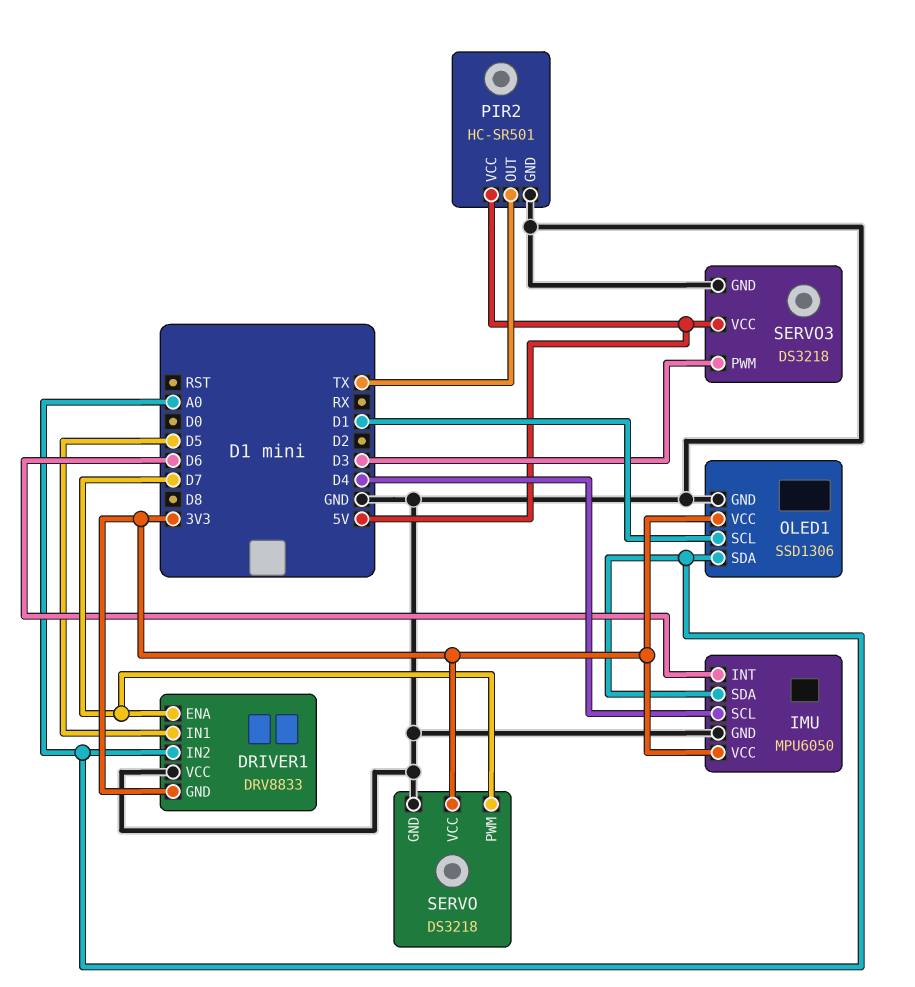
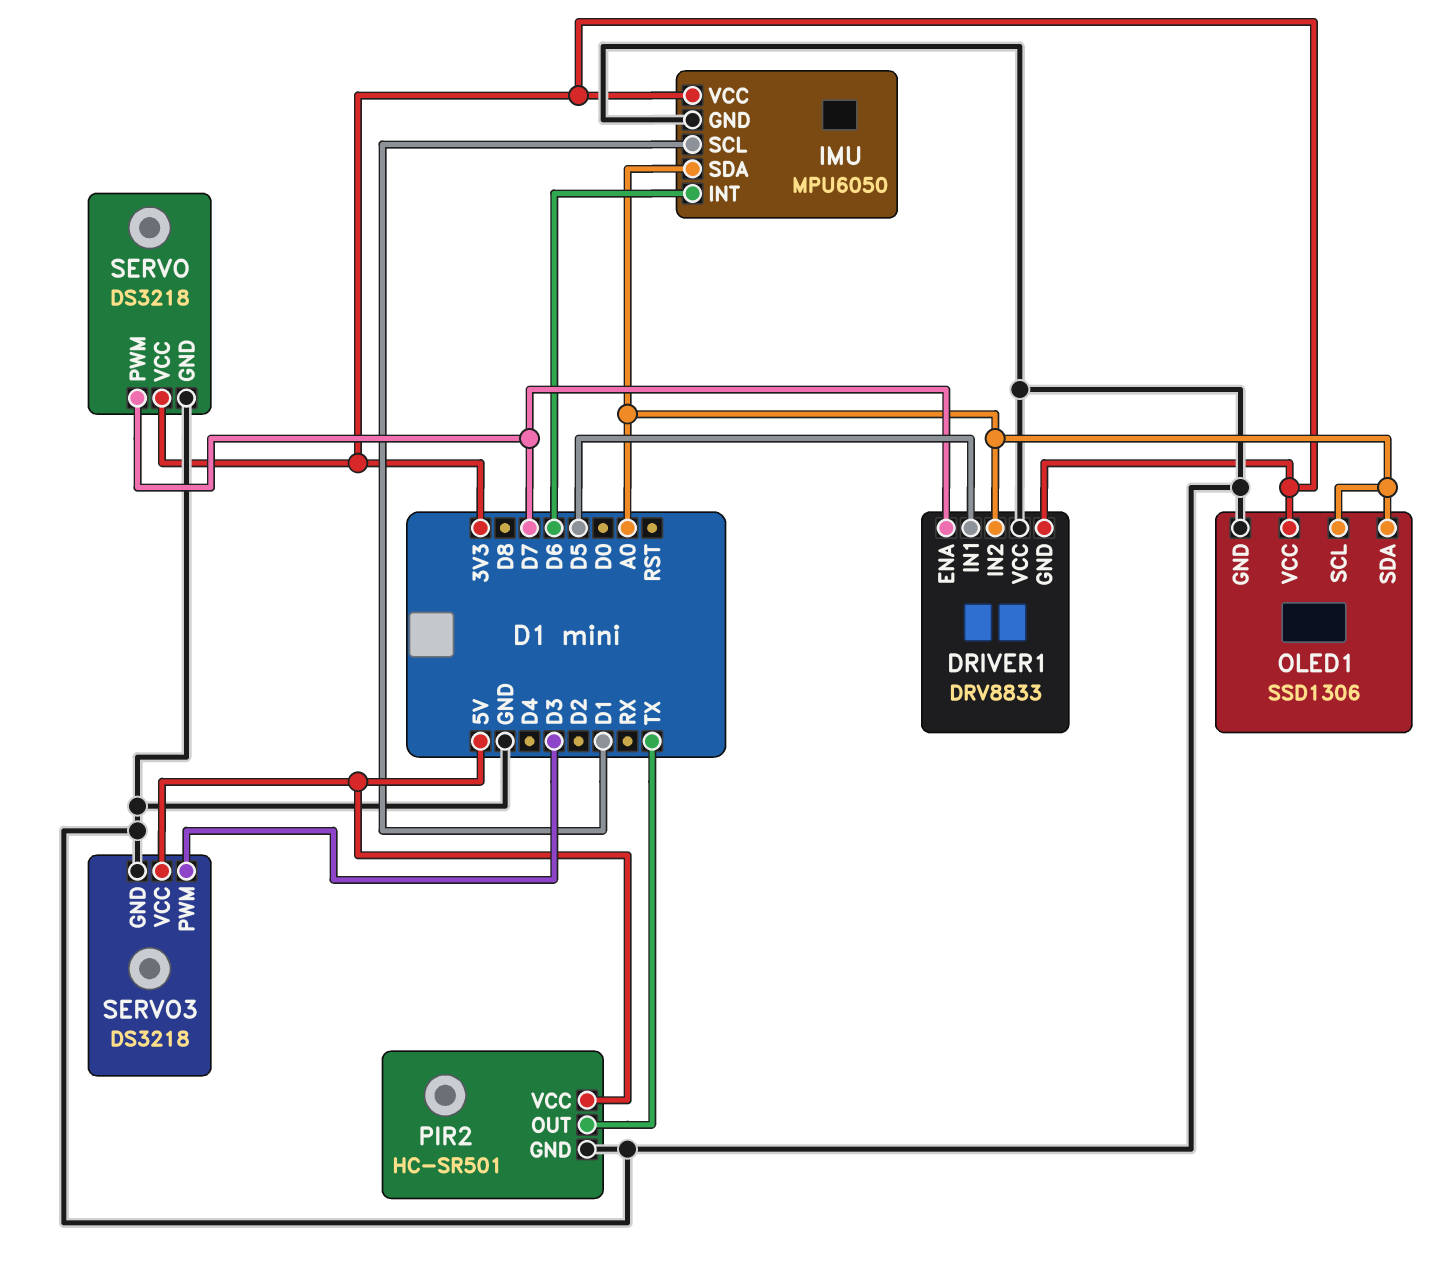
IMU pin SCL: D4 -> D1
OLED1 pin SCL: D1 -> A0

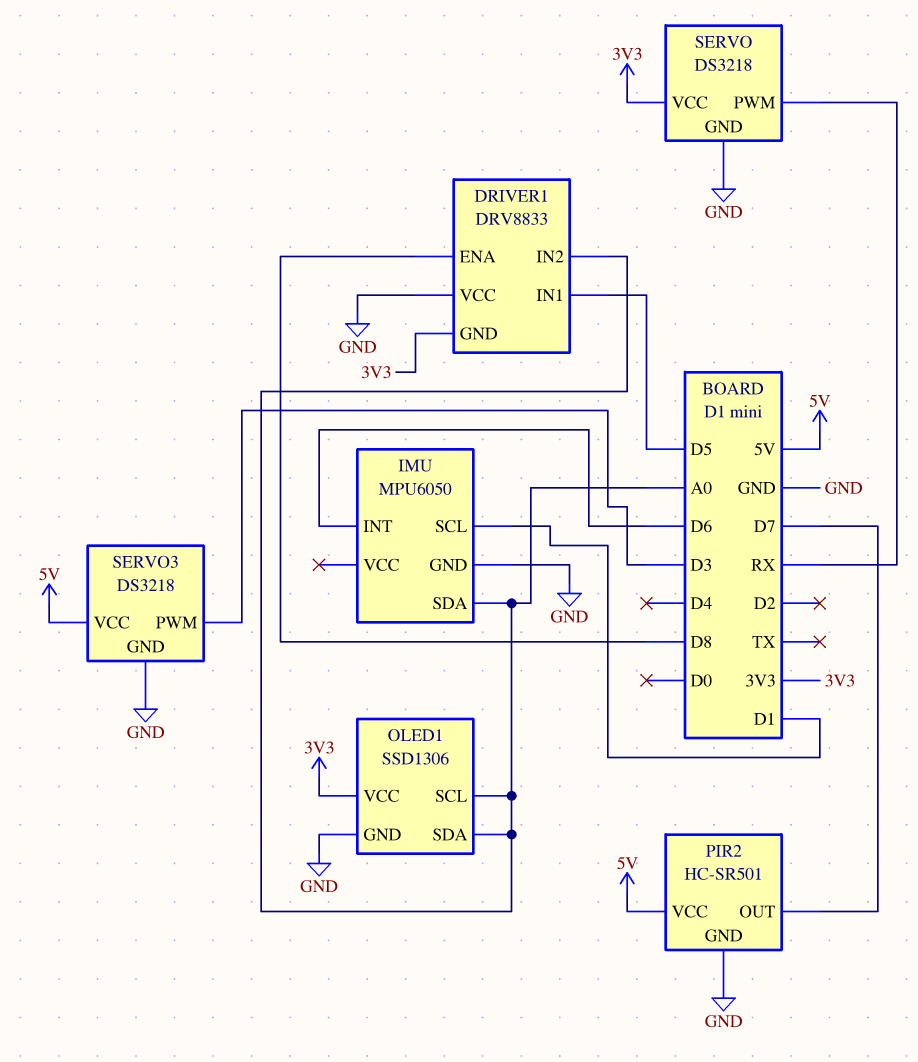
DRIVER1 pin ENA: D7 -> D8
IMU pin VCC: 3V3 -> none
PIR2 pin OUT: TX -> D7
SERVO pin PWM: D7 -> RX

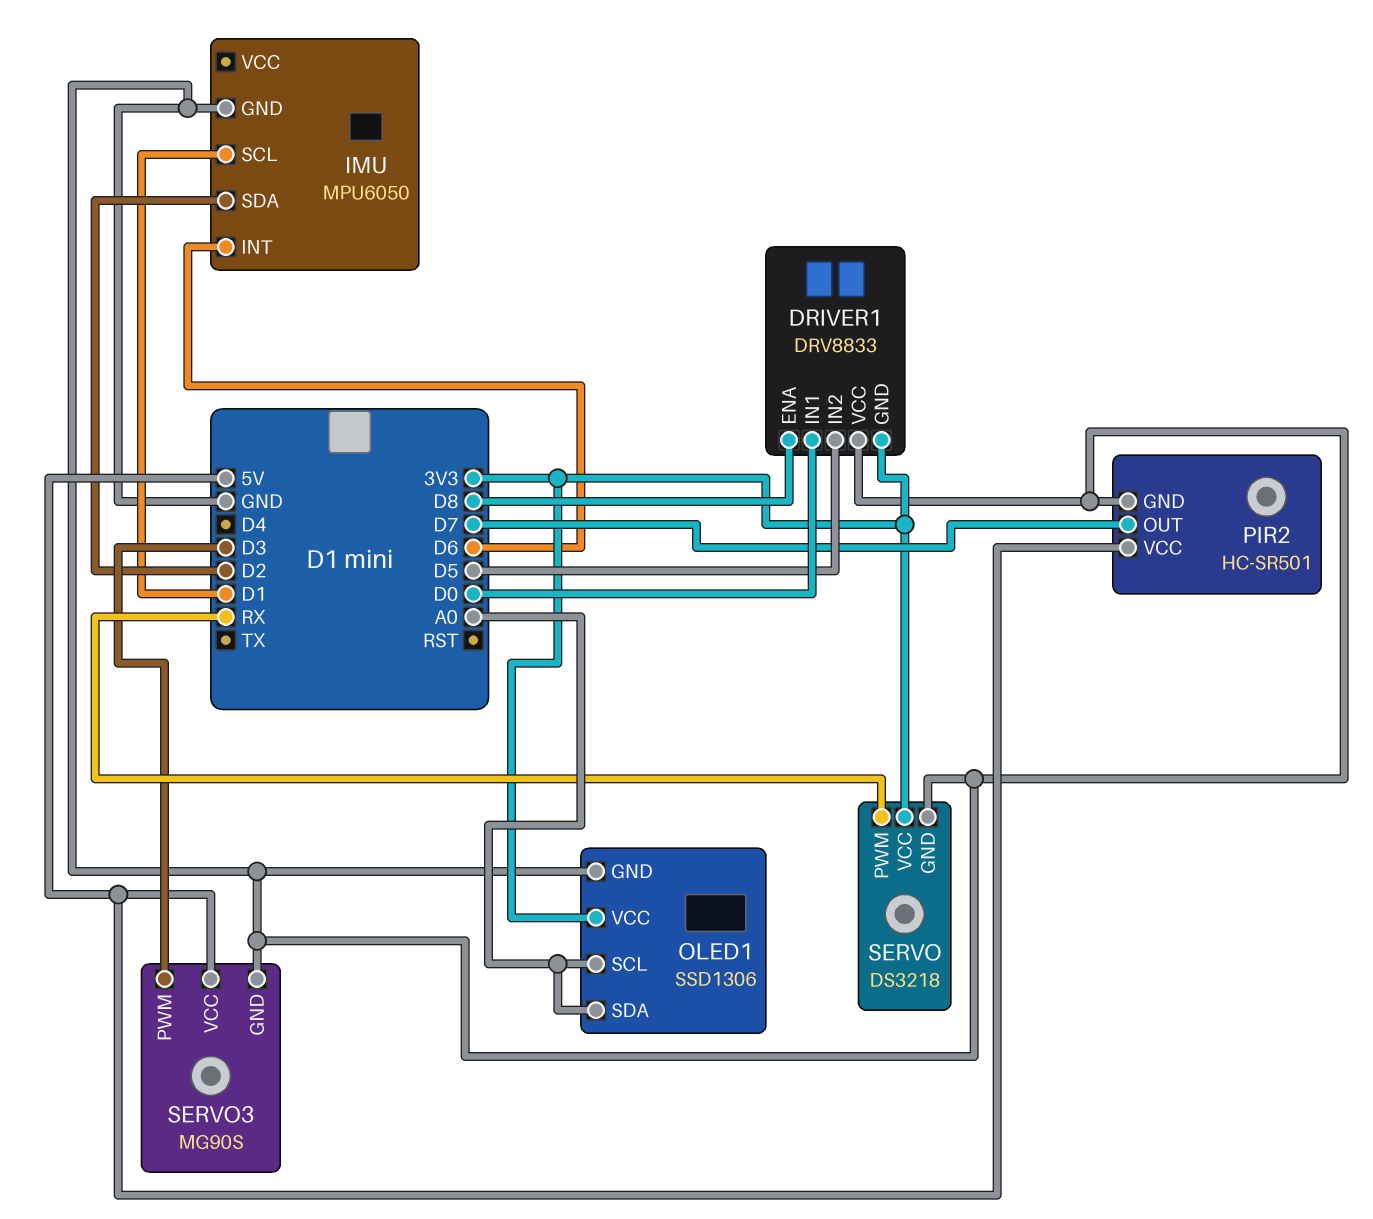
DRIVER1 pin IN1: D5 -> D0
DRIVER1 pin IN2: A0 -> D5
IMU pin SDA: A0 -> D2
SERVO3: DS3218 -> MG90S

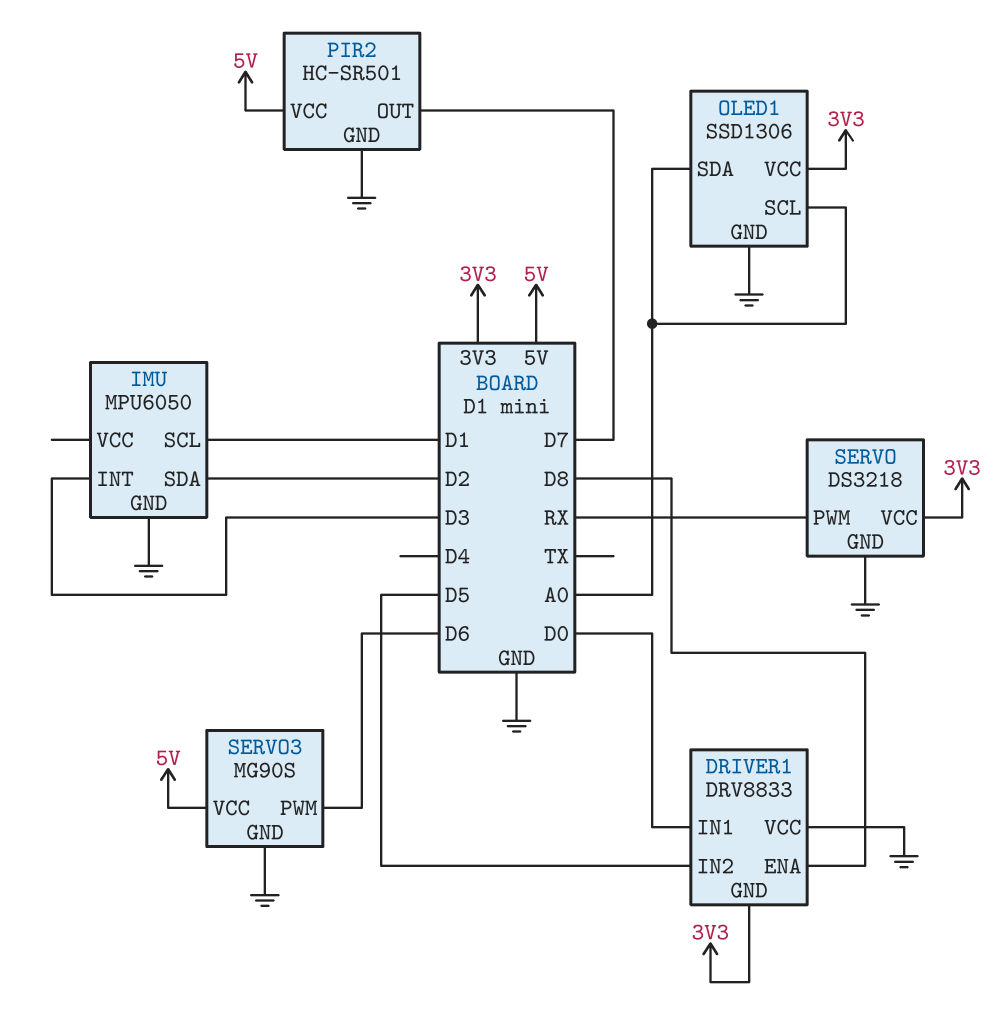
IMU pin INT: D6 -> D3
SERVO3 pin PWM: D3 -> D6

